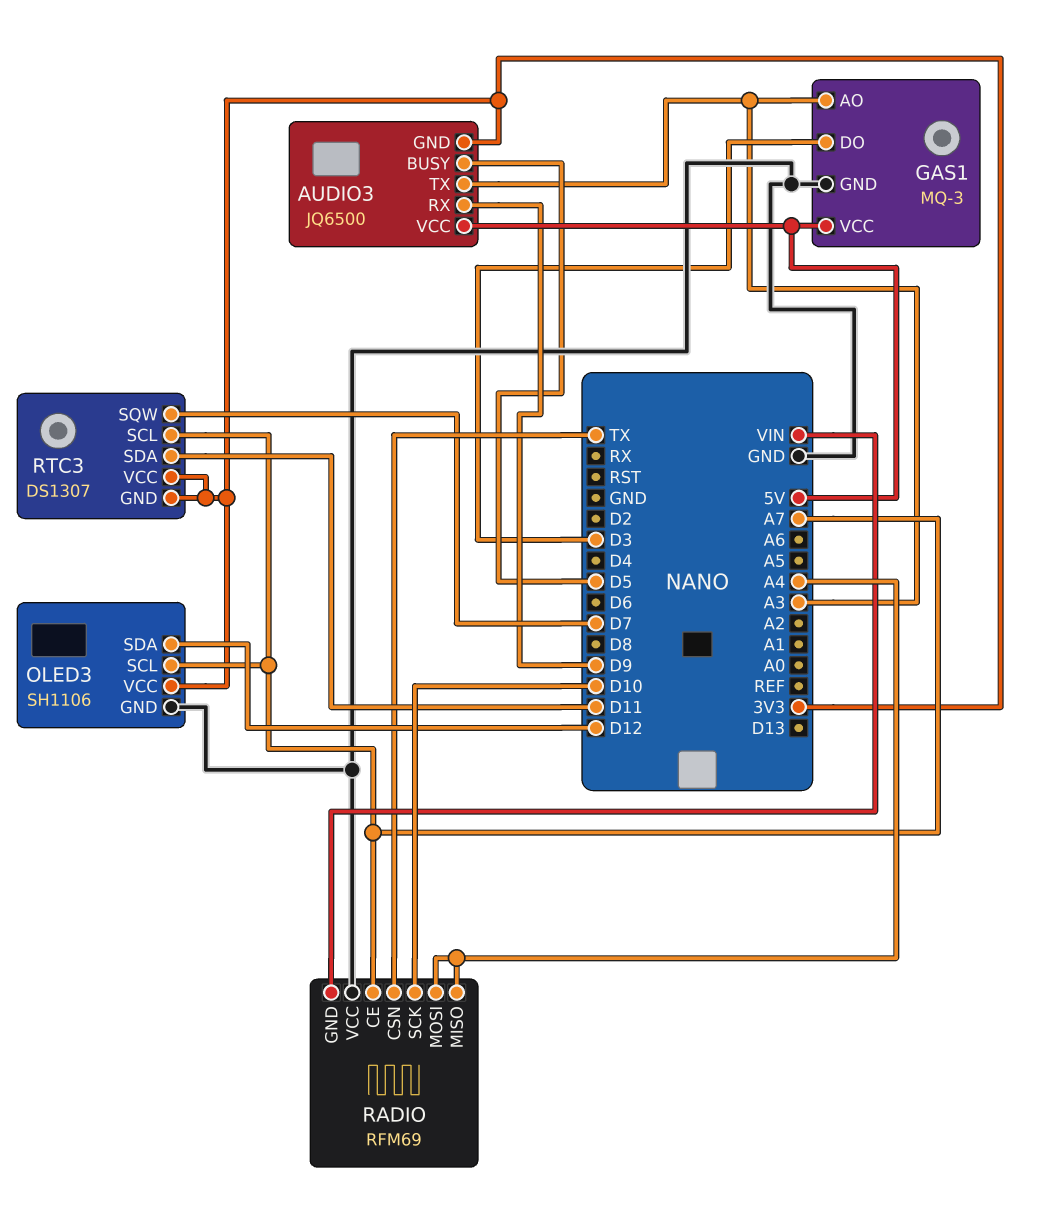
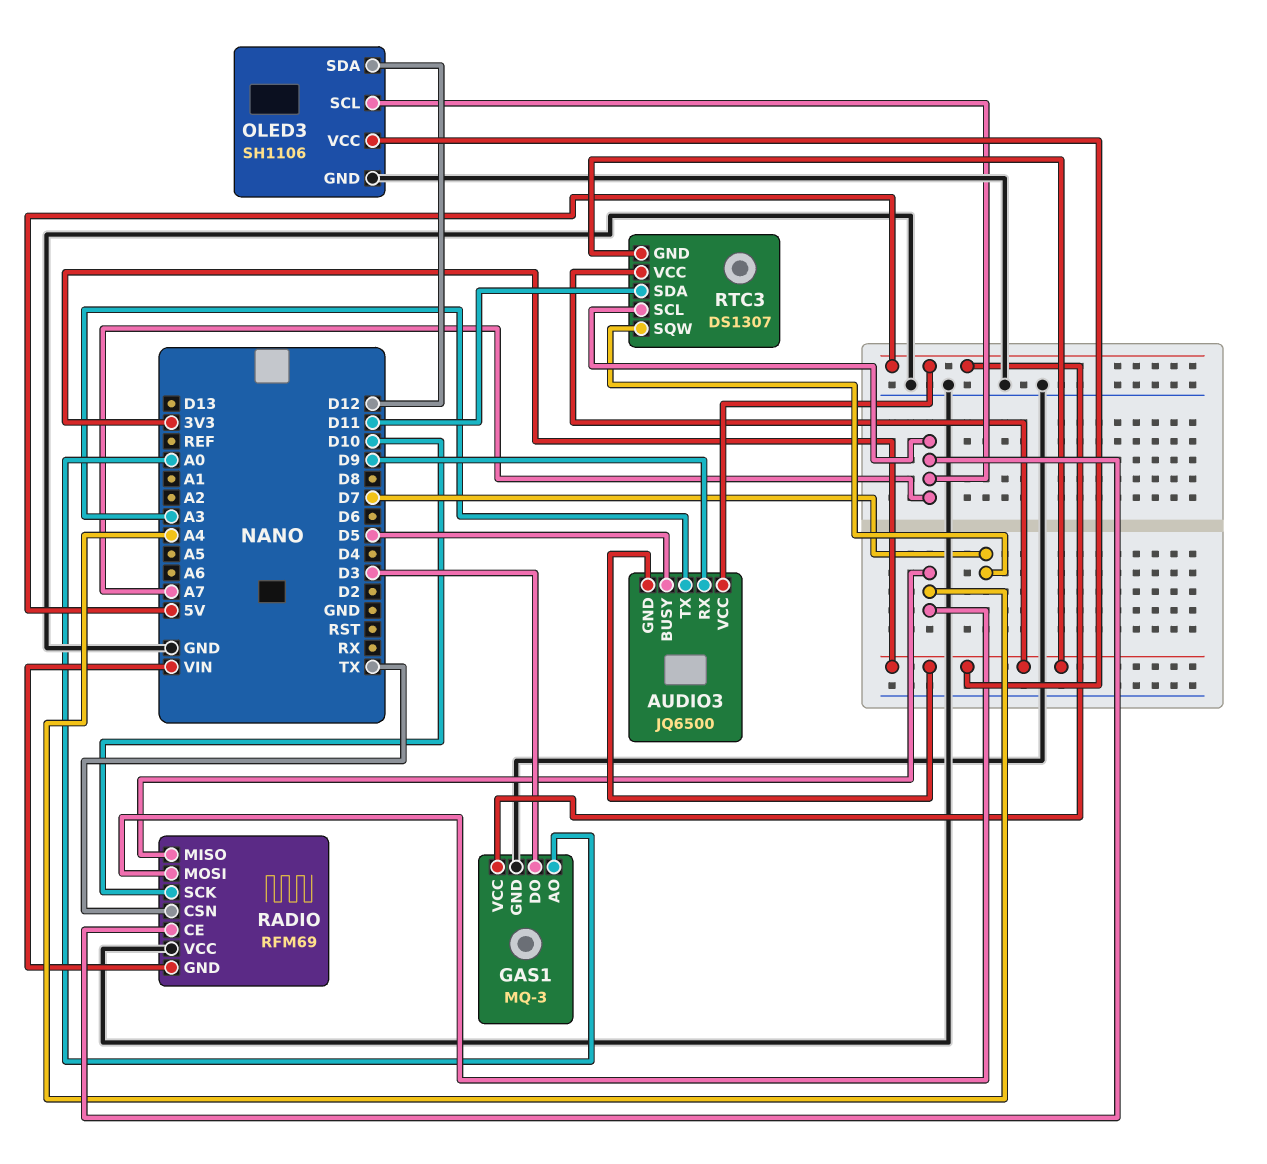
GAS1 pin AO: A3 -> A0

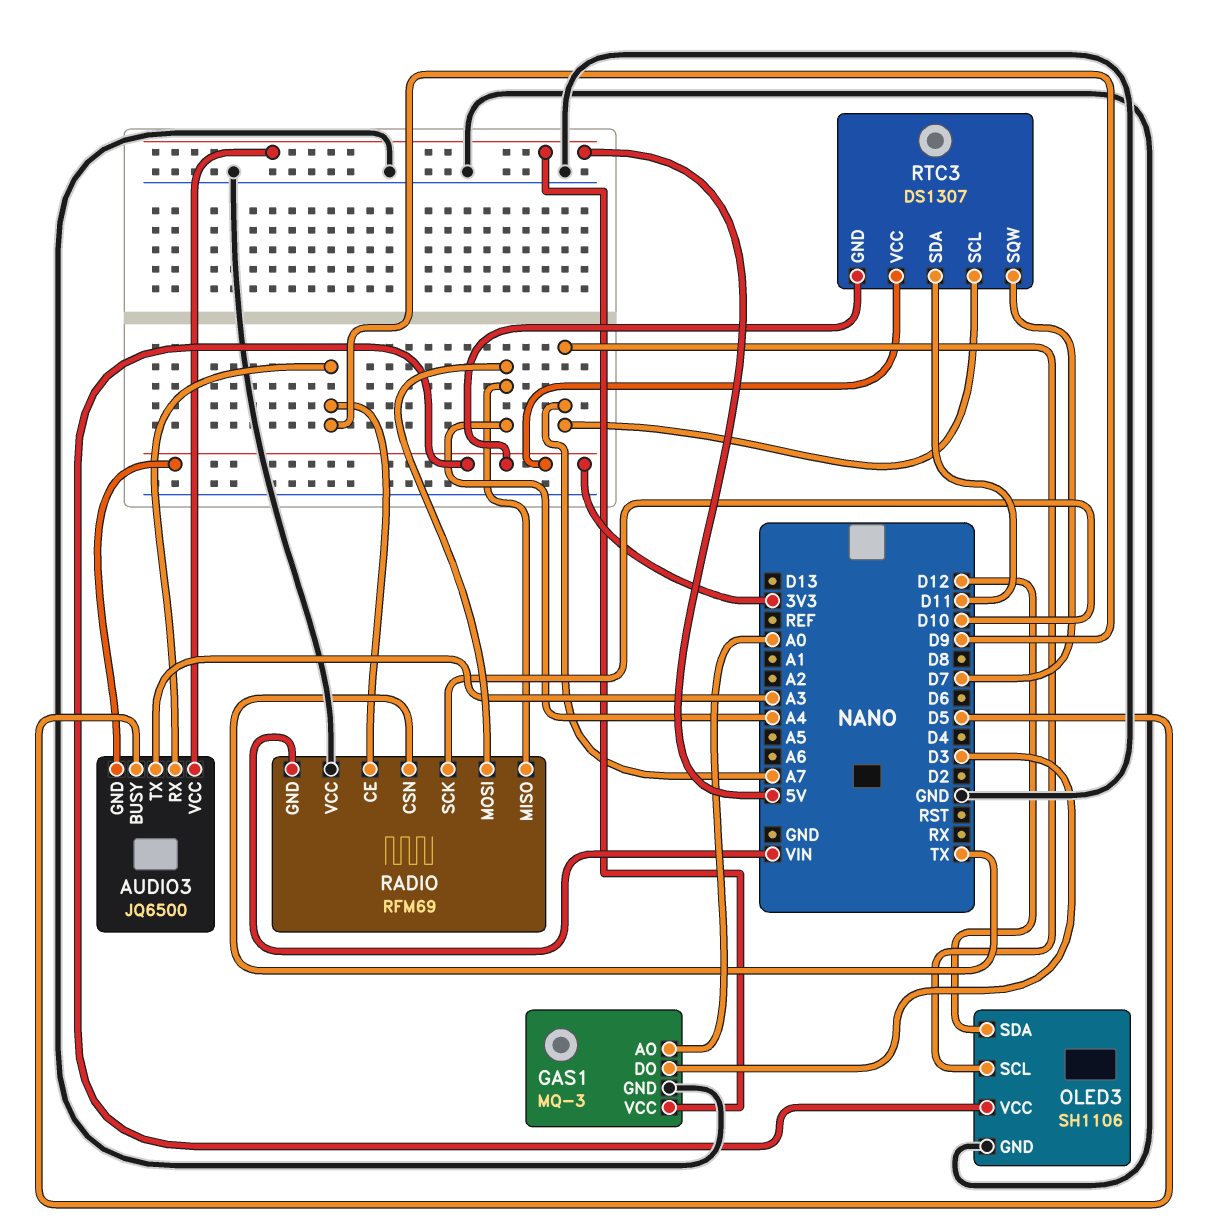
RADIO pin CE: A7 -> D9

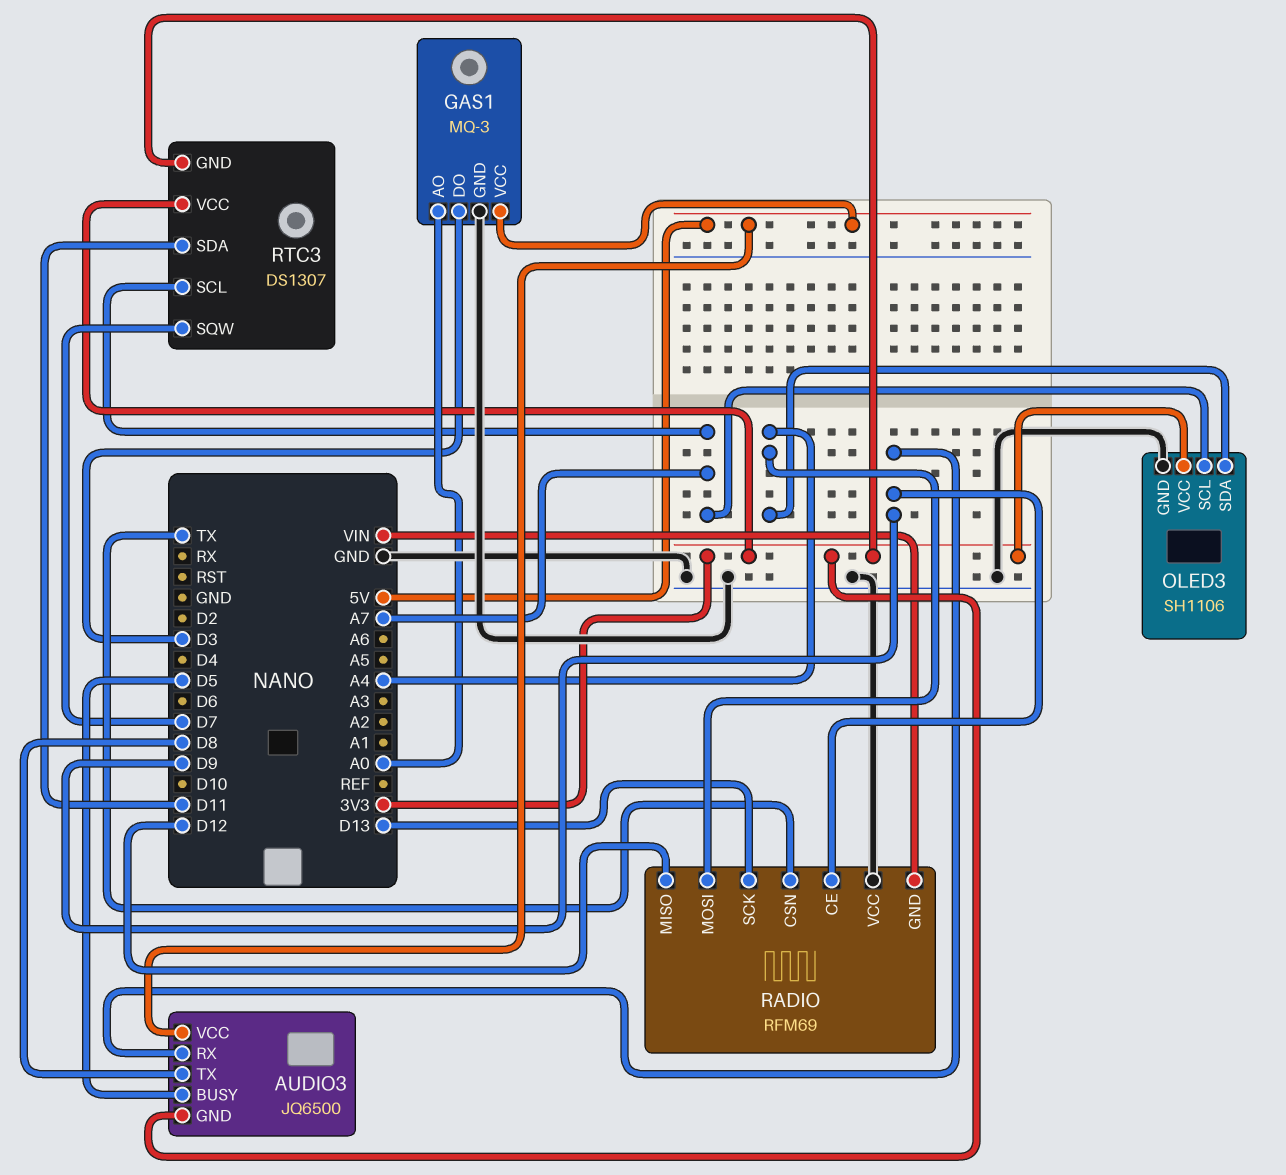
AUDIO3 pin TX: A3 -> D8
OLED3 pin SDA: D12 -> A4
RADIO pin MISO: A4 -> D12
RADIO pin SCK: D10 -> D13

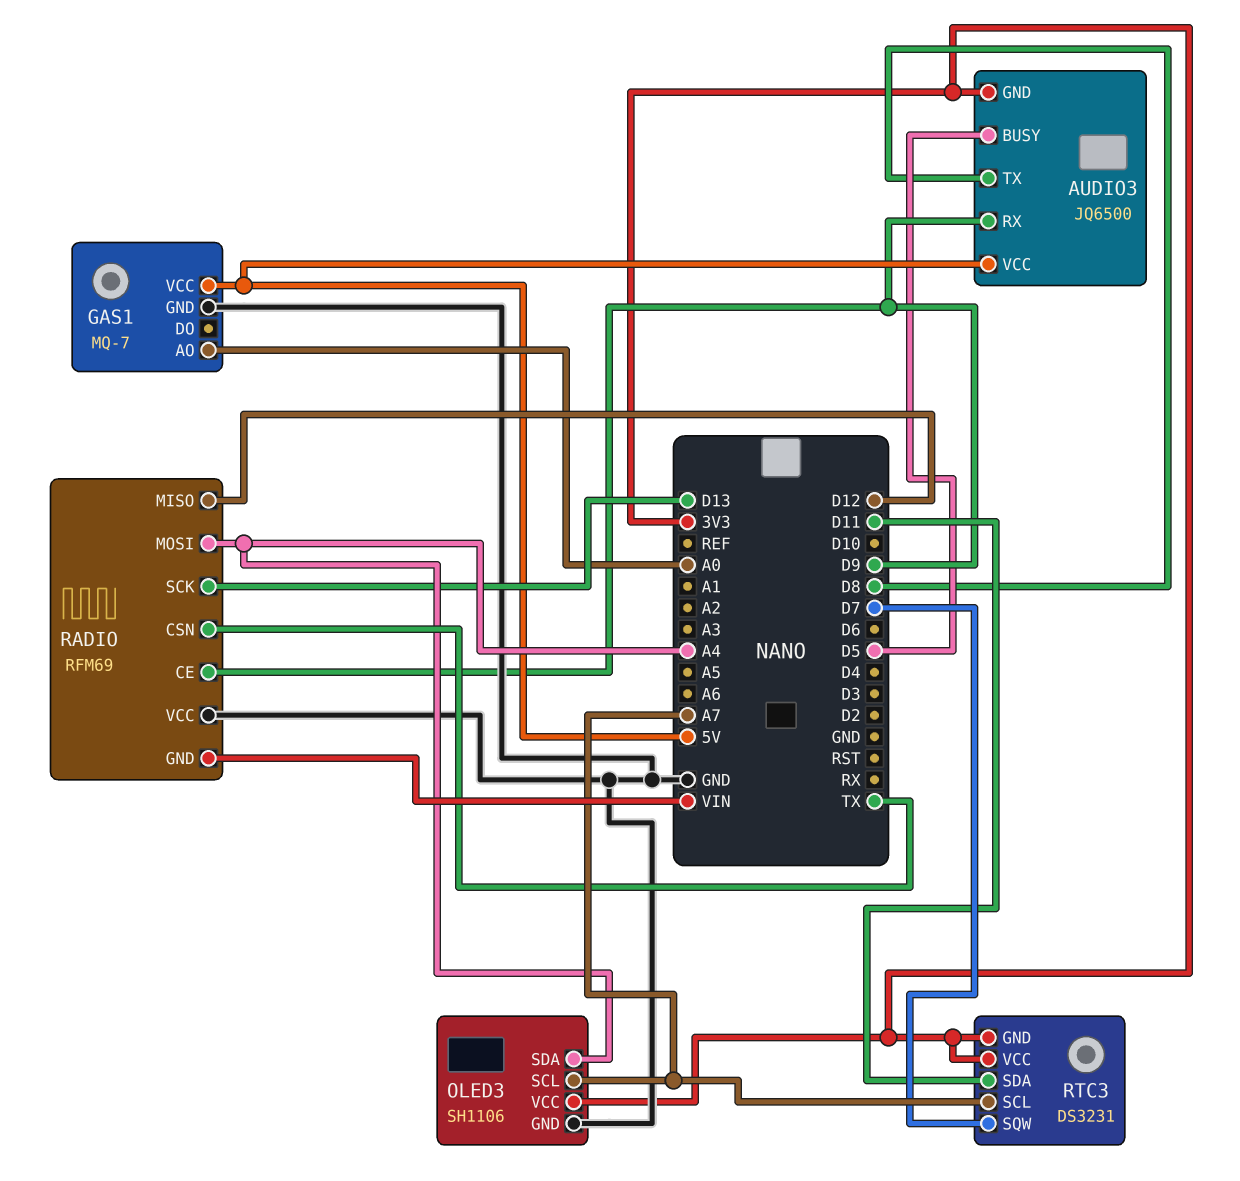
GAS1: MQ-3 -> MQ-7
GAS1 pin DO: D3 -> none
RTC3: DS1307 -> DS3231

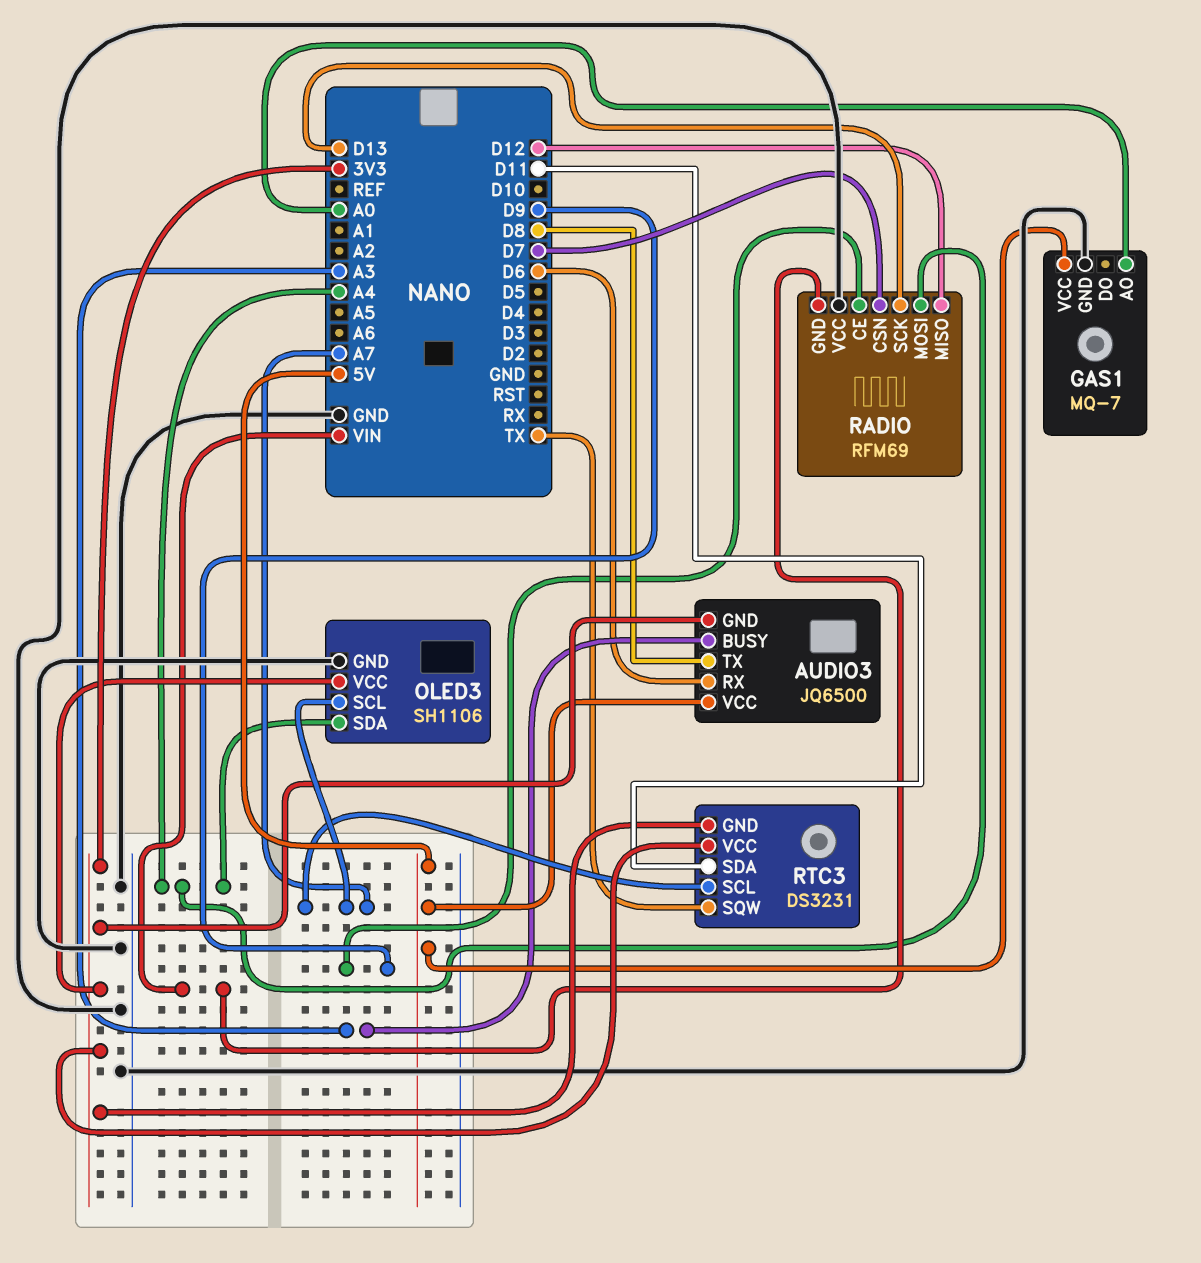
AUDIO3 pin BUSY: D5 -> A3
AUDIO3 pin RX: D9 -> D6
RADIO pin CSN: TX -> D7
RTC3 pin SQW: D7 -> TX

